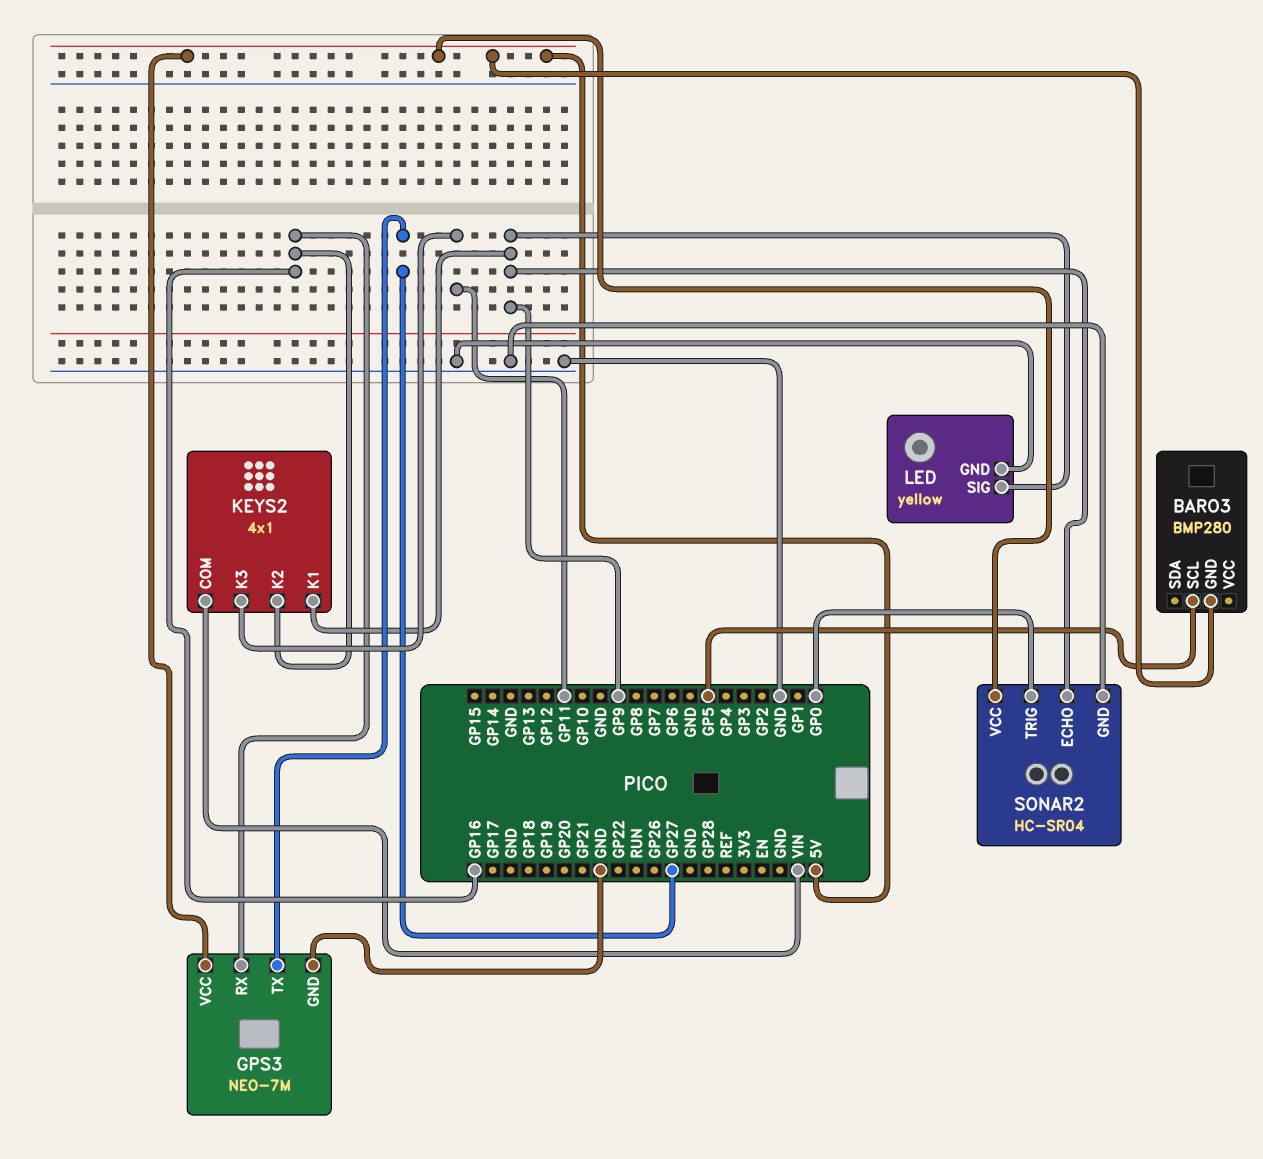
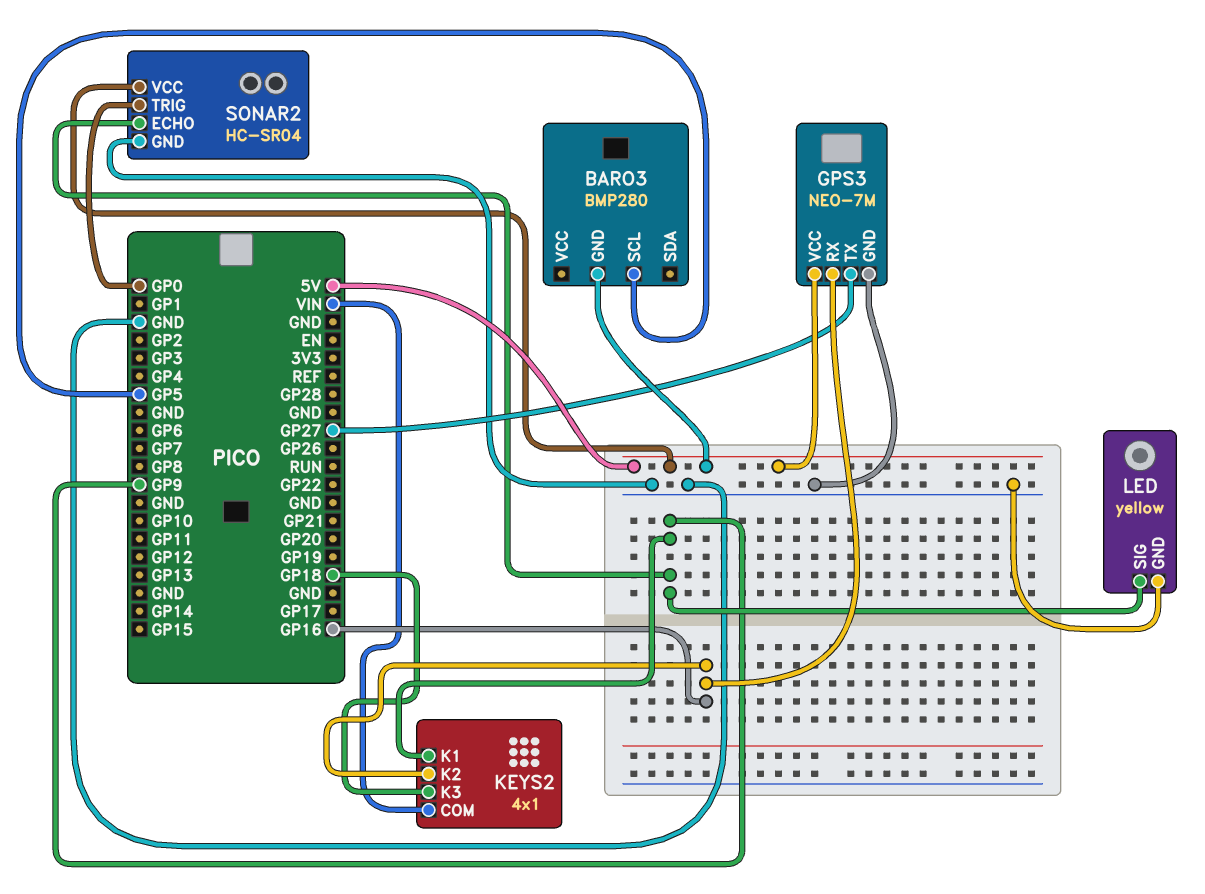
KEYS2 pin K3: GP11 -> GP18

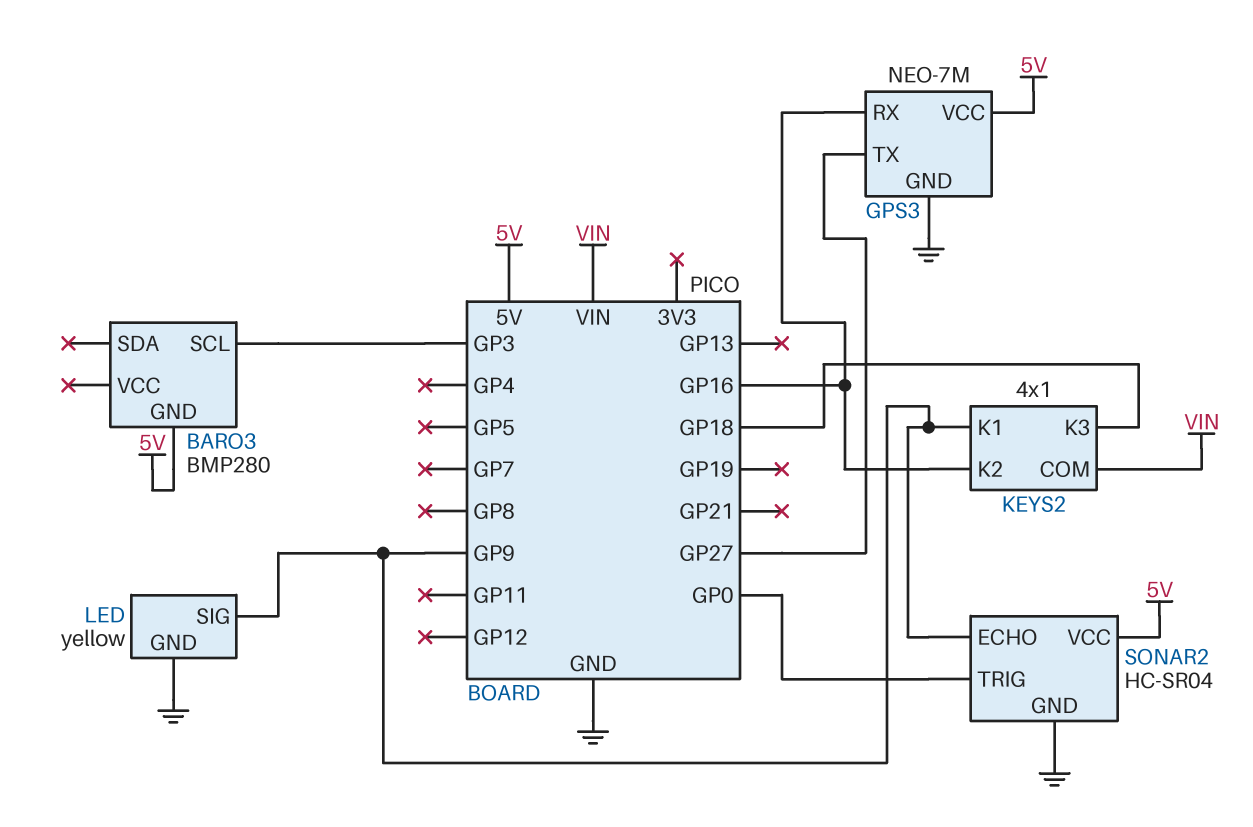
BARO3 pin SCL: GP5 -> GP3

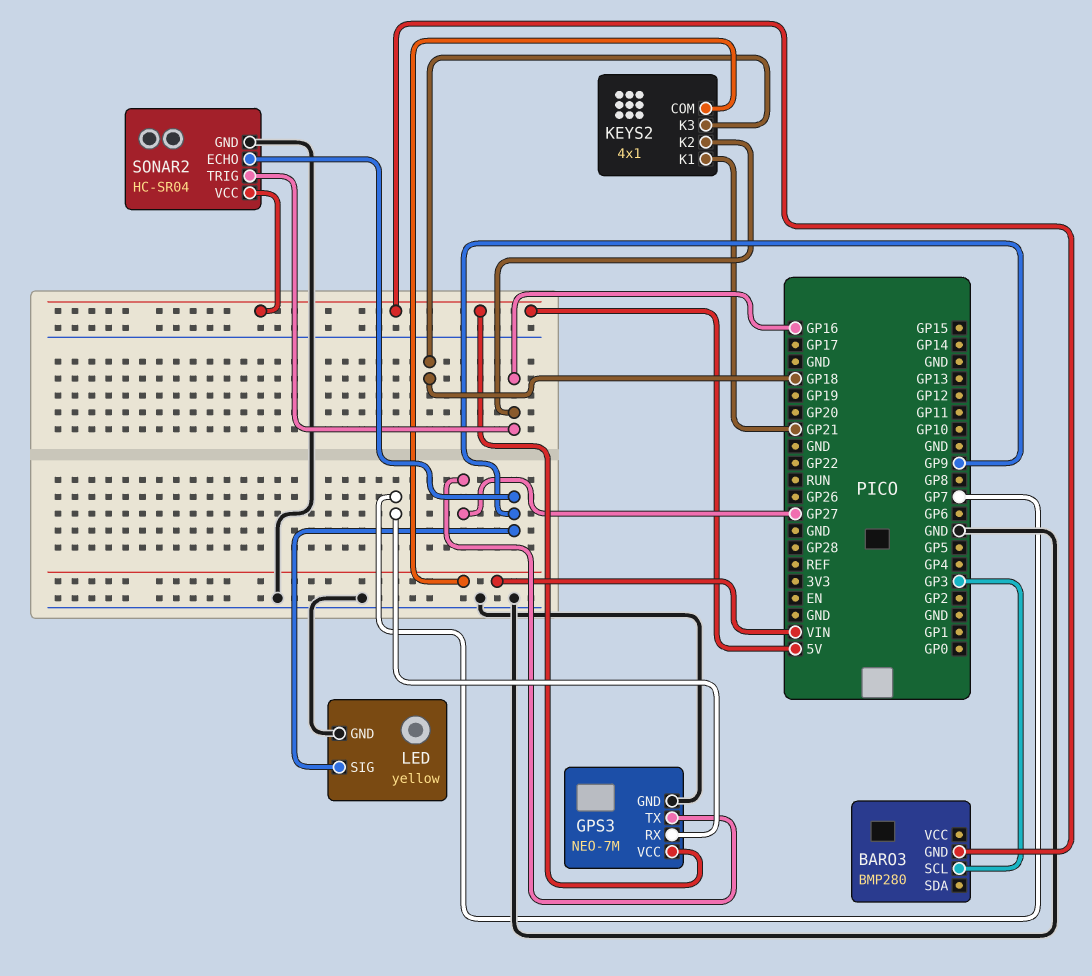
GPS3 pin RX: GP16 -> GP7
KEYS2 pin K1: GP9 -> GP21
SONAR2 pin TRIG: GP0 -> GP16

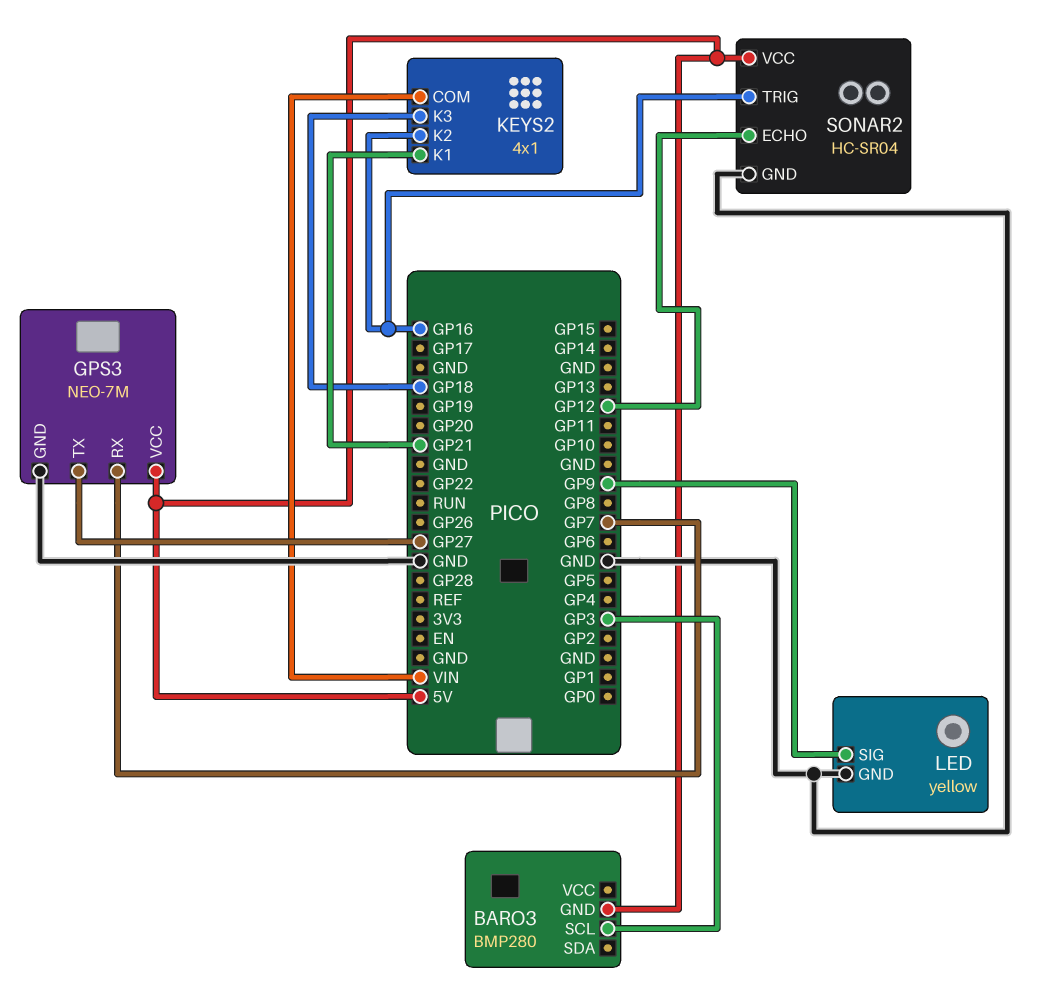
SONAR2 pin ECHO: GP9 -> GP12

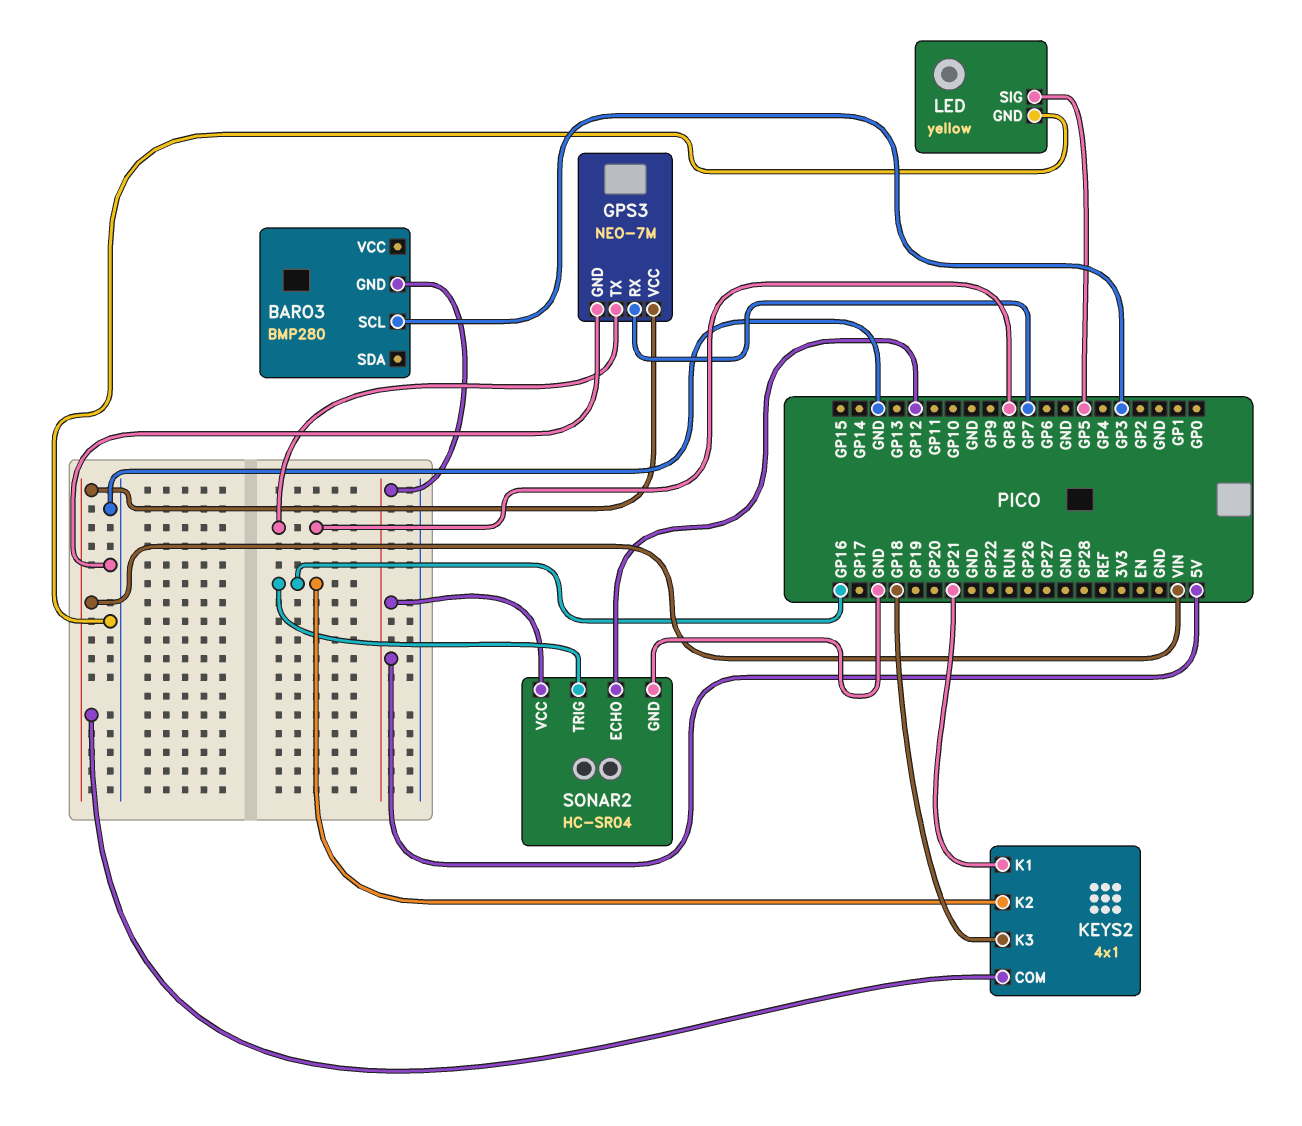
GPS3 pin TX: GP27 -> GP8
GPS3 pin VCC: 5V -> VIN
LED pin SIG: GP9 -> GP5

